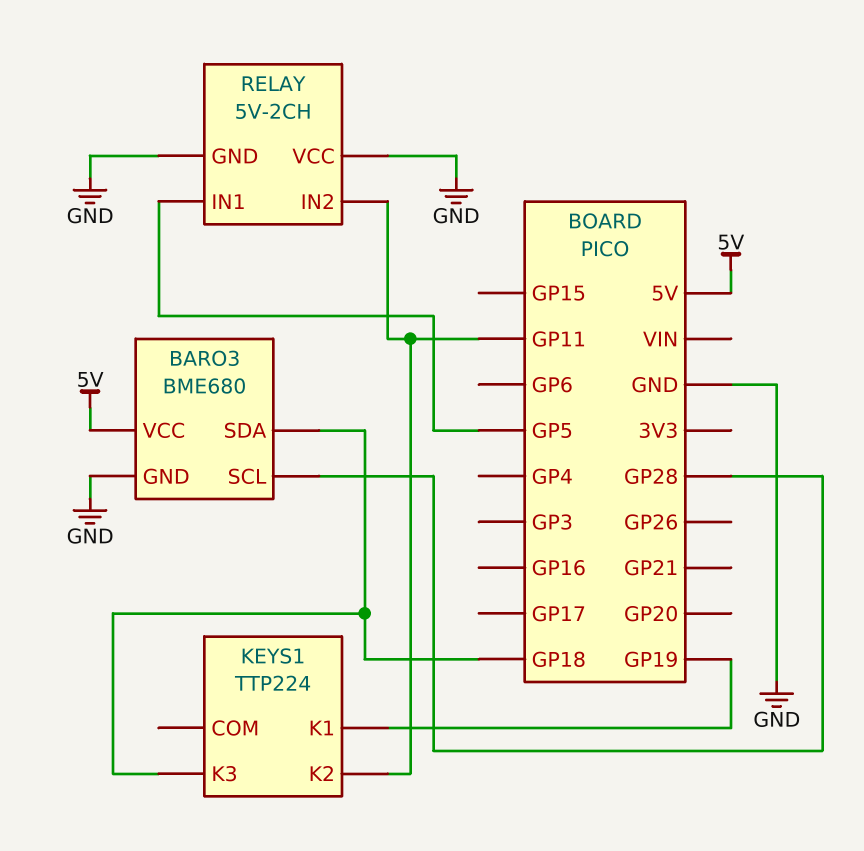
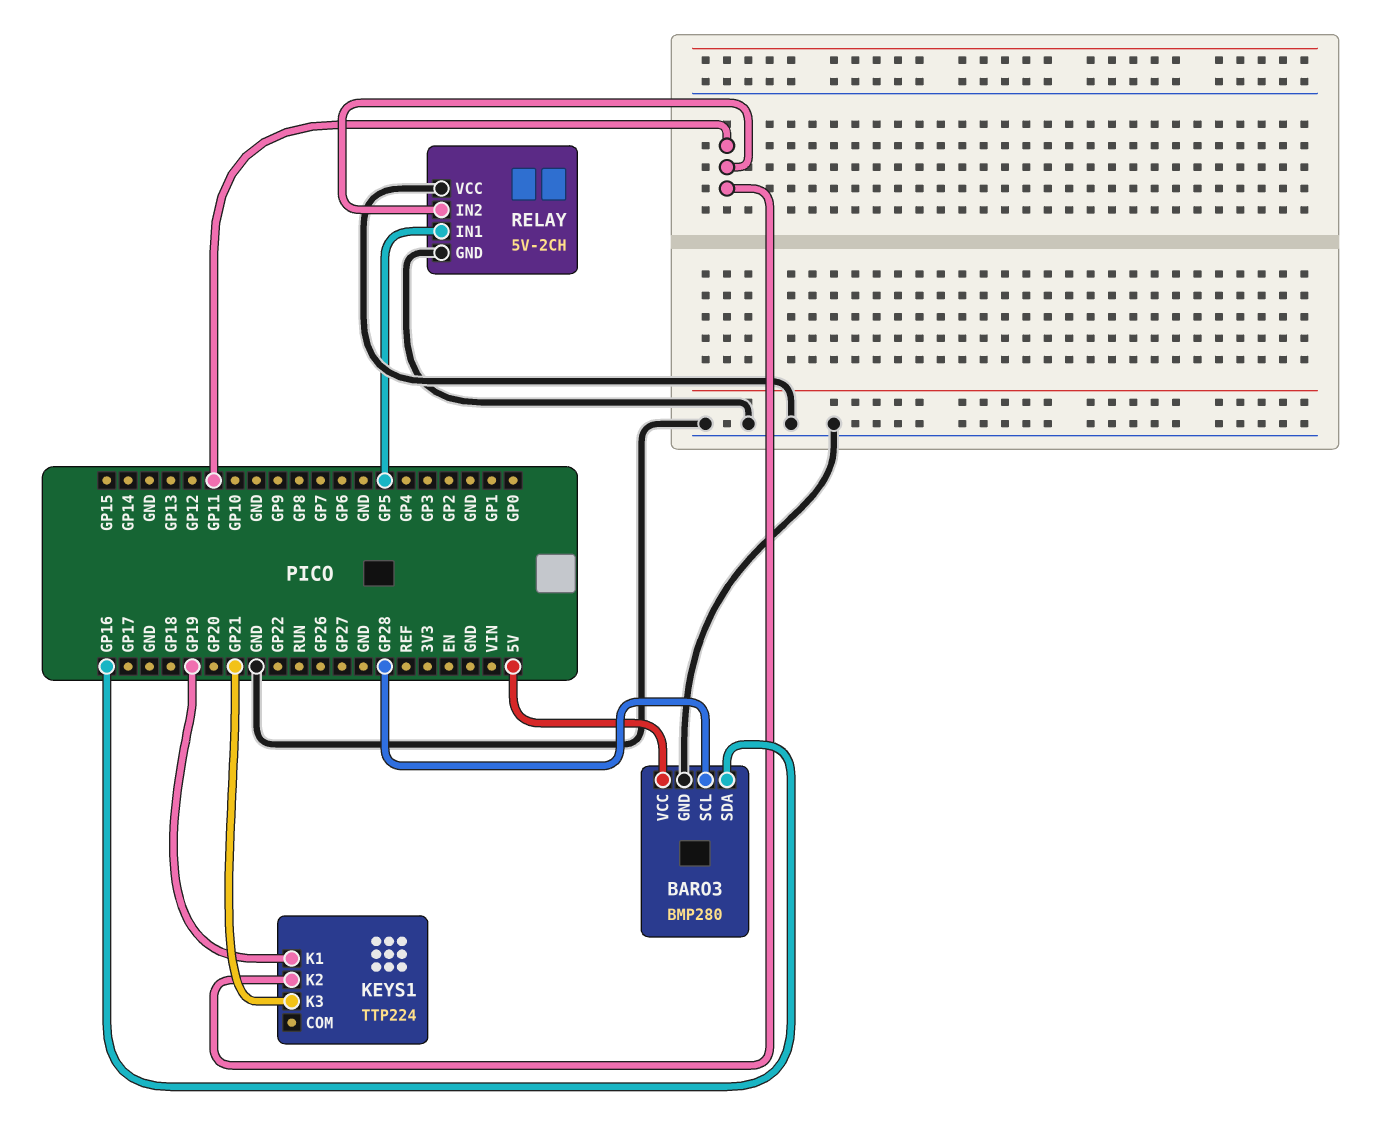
BARO3: BME680 -> BMP280
BARO3 pin SDA: GP18 -> GP16
KEYS1 pin K3: GP18 -> GP21

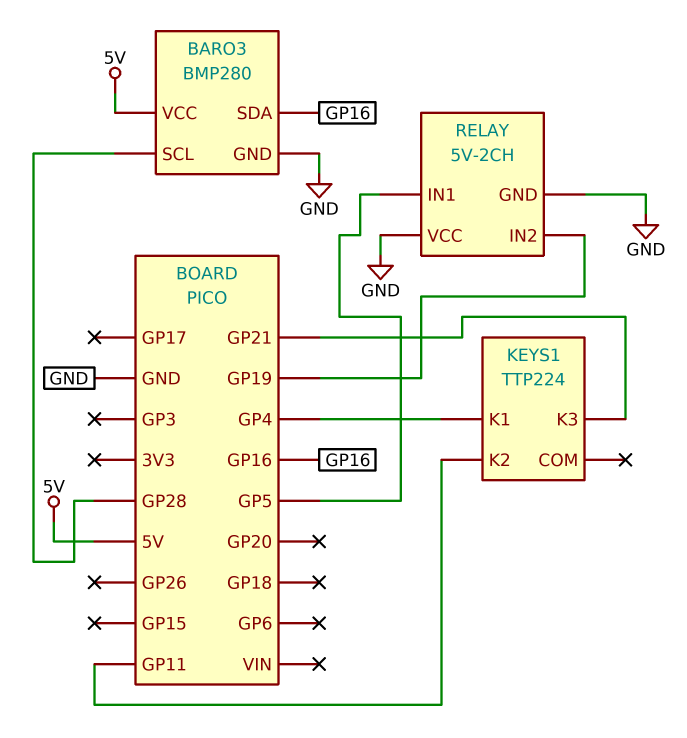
KEYS1 pin K1: GP19 -> GP4
RELAY pin IN2: GP11 -> GP19

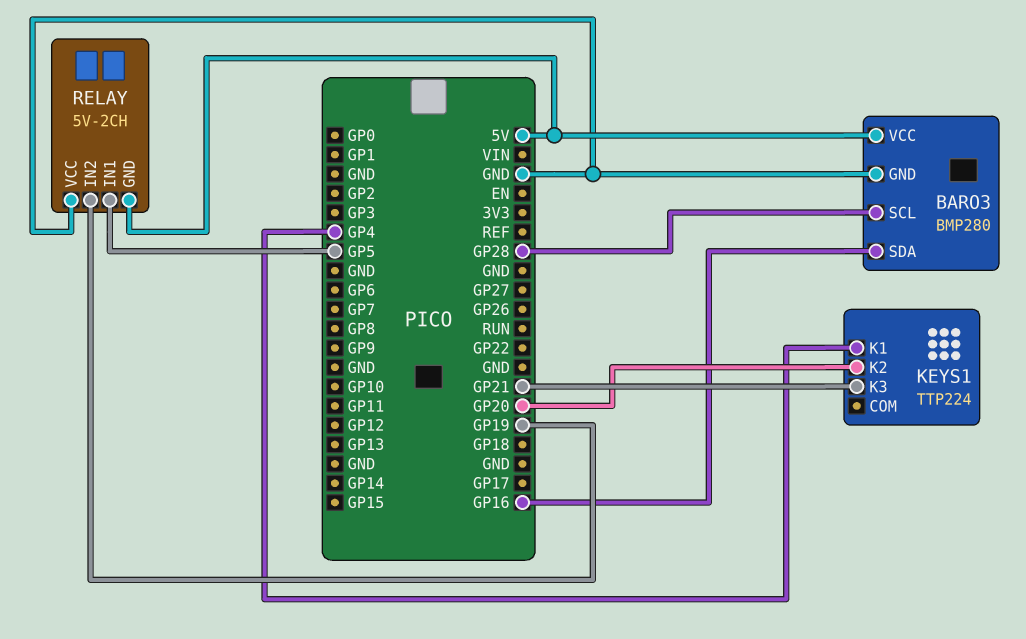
KEYS1 pin K2: GP11 -> GP20
RELAY pin GND: GND -> 5V

